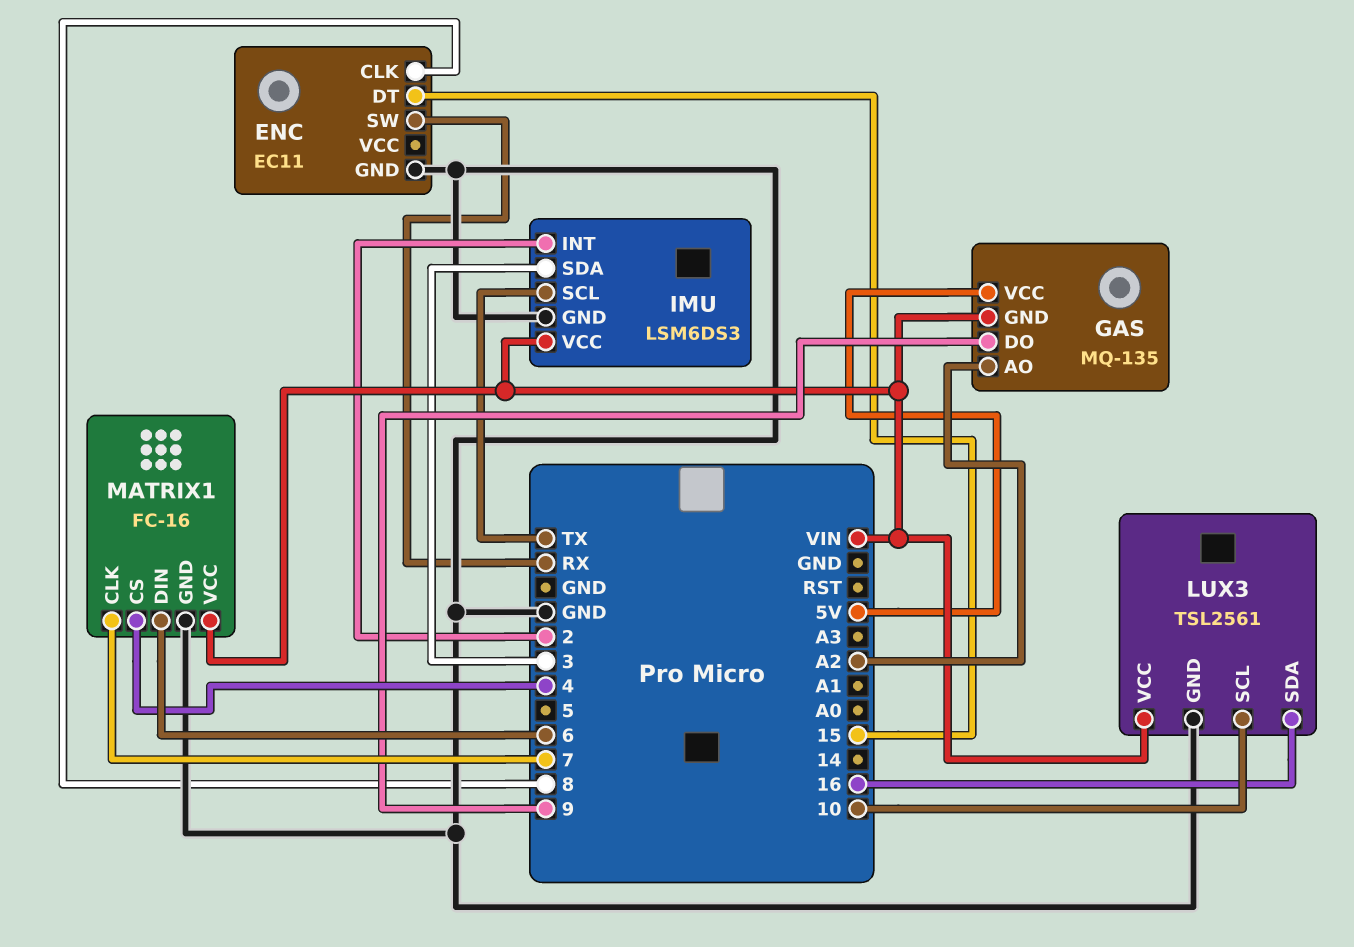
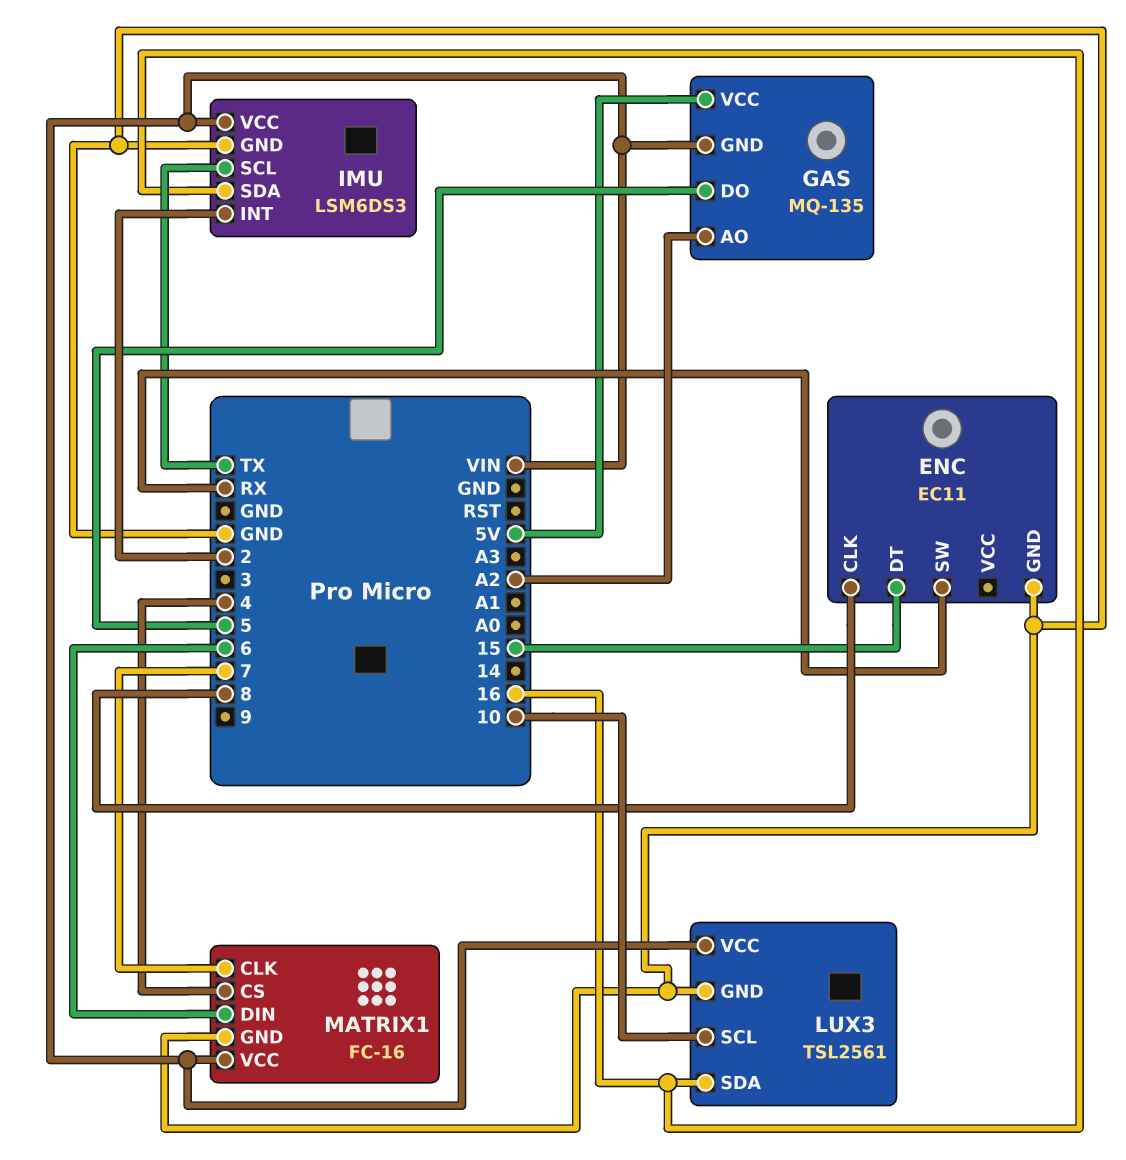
GAS pin DO: 9 -> 5
IMU pin SDA: 3 -> 16

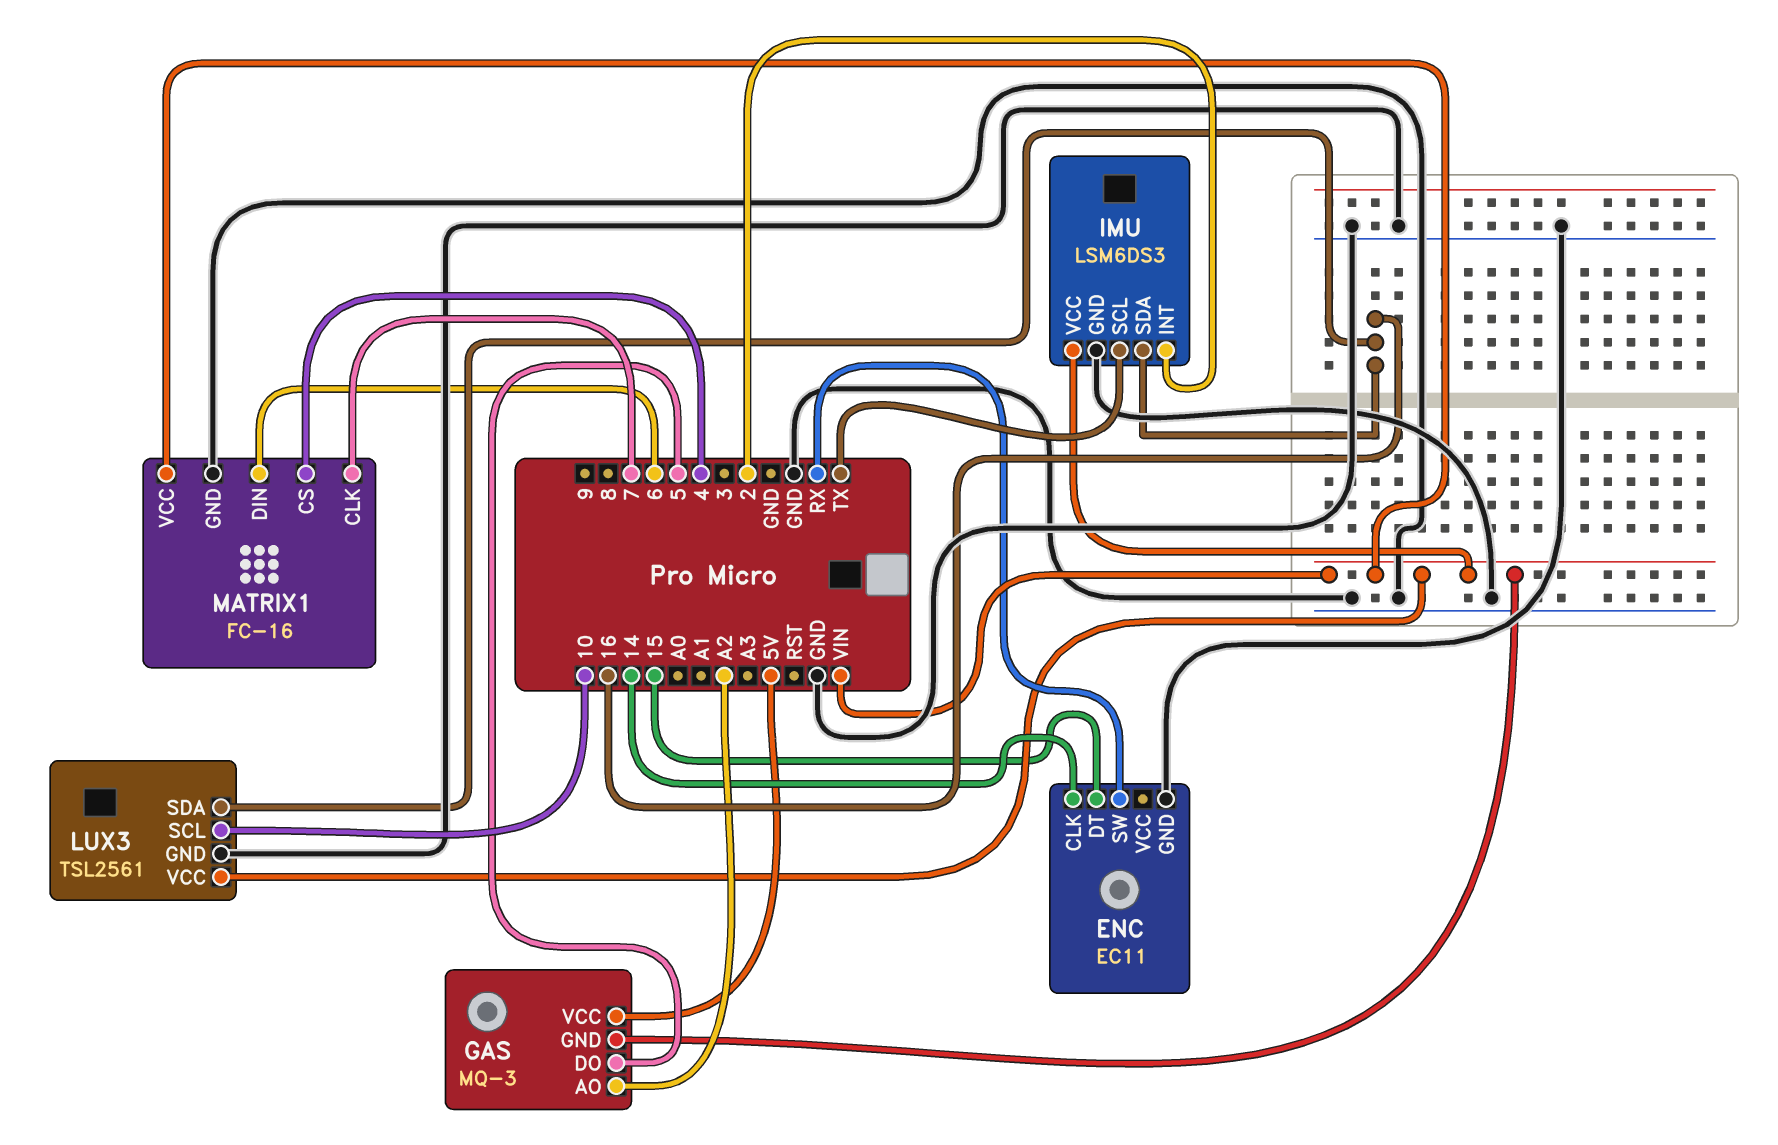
ENC pin CLK: 8 -> 14
GAS: MQ-135 -> MQ-3

